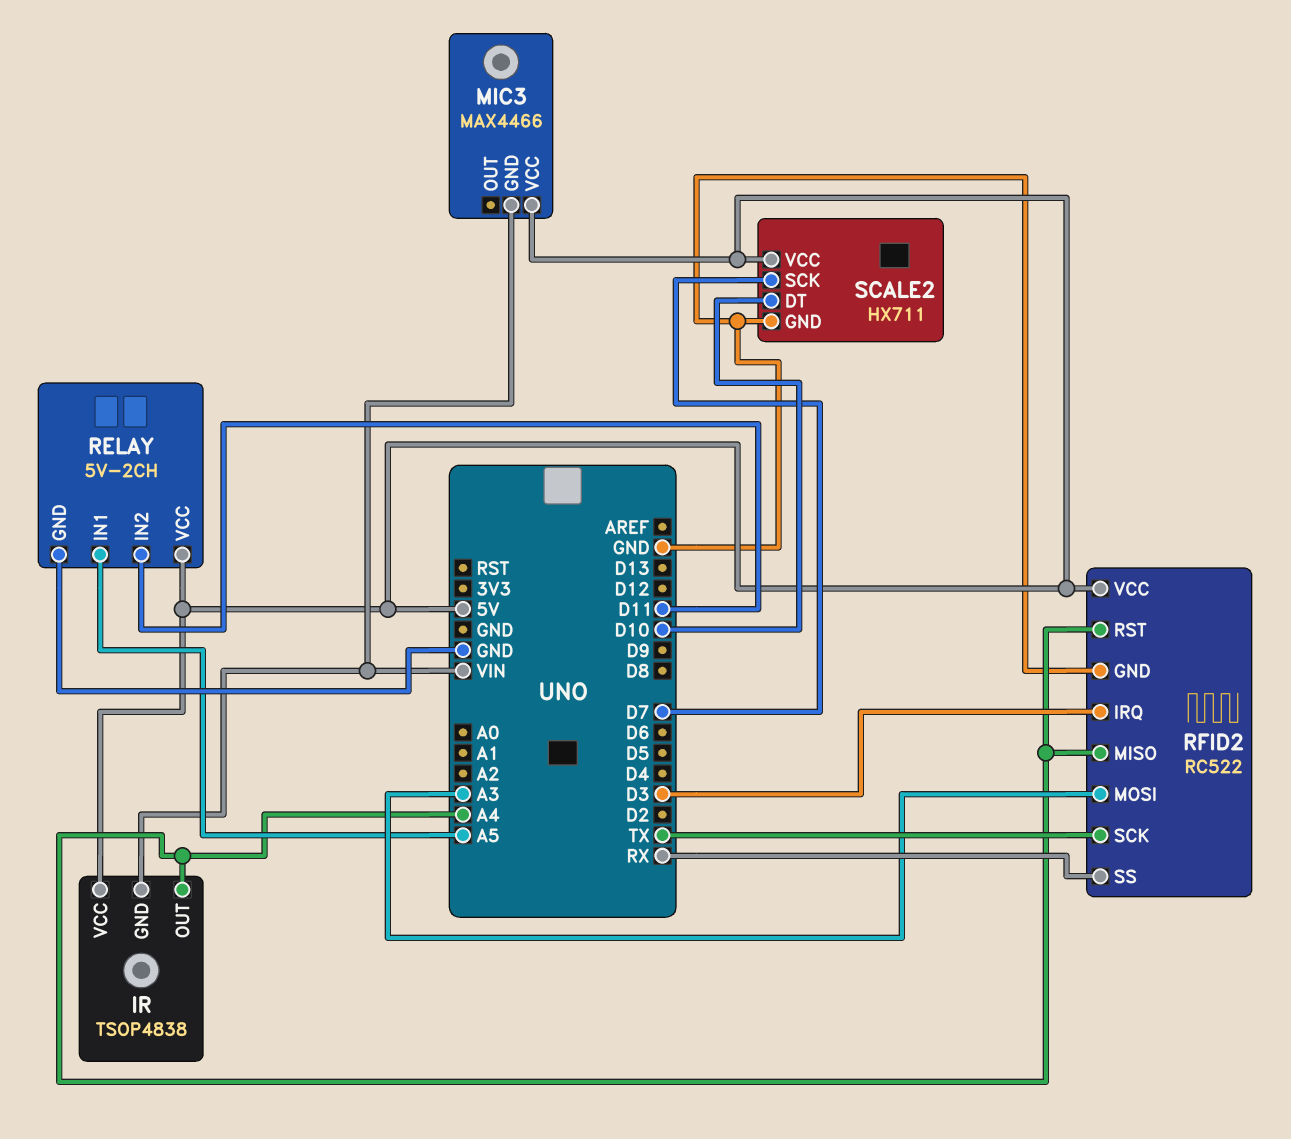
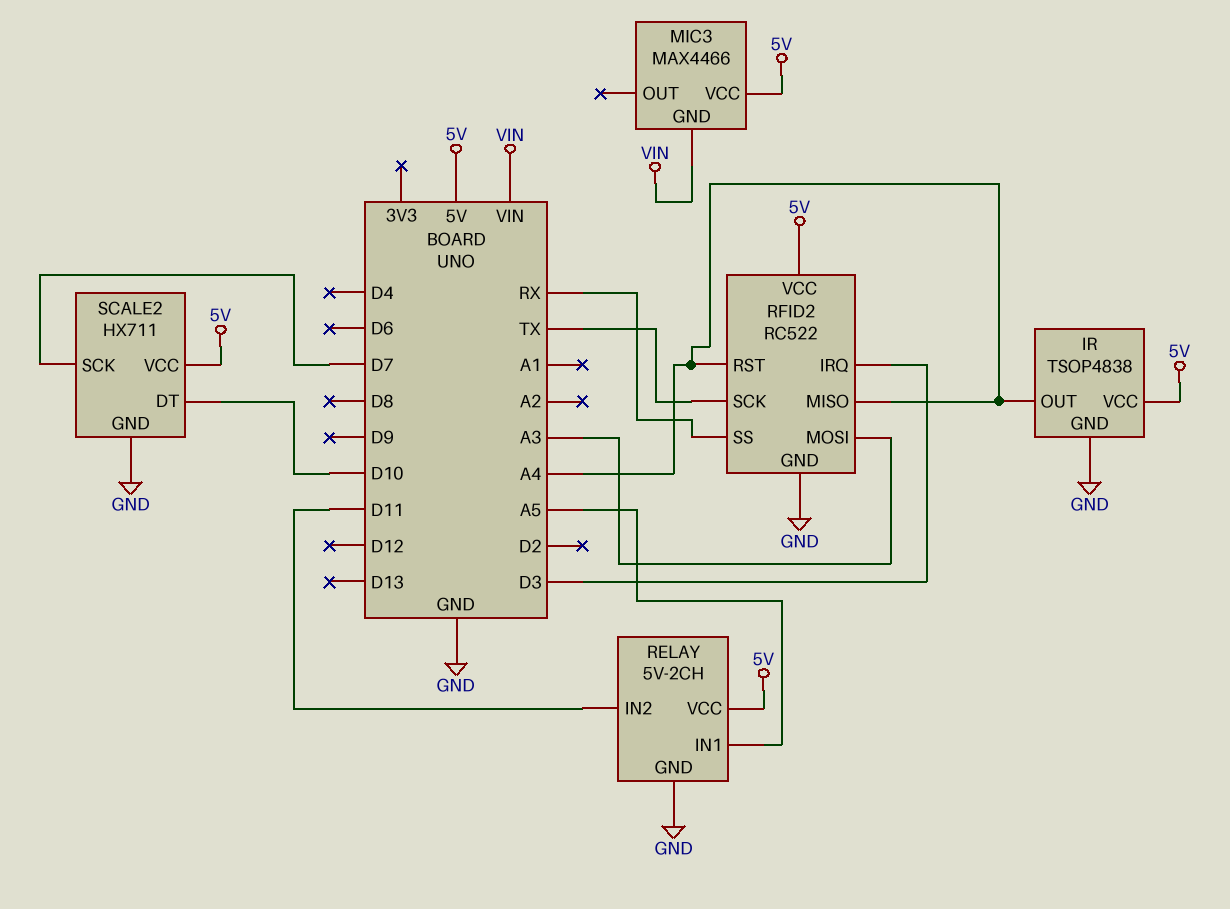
IR pin GND: VIN -> GND

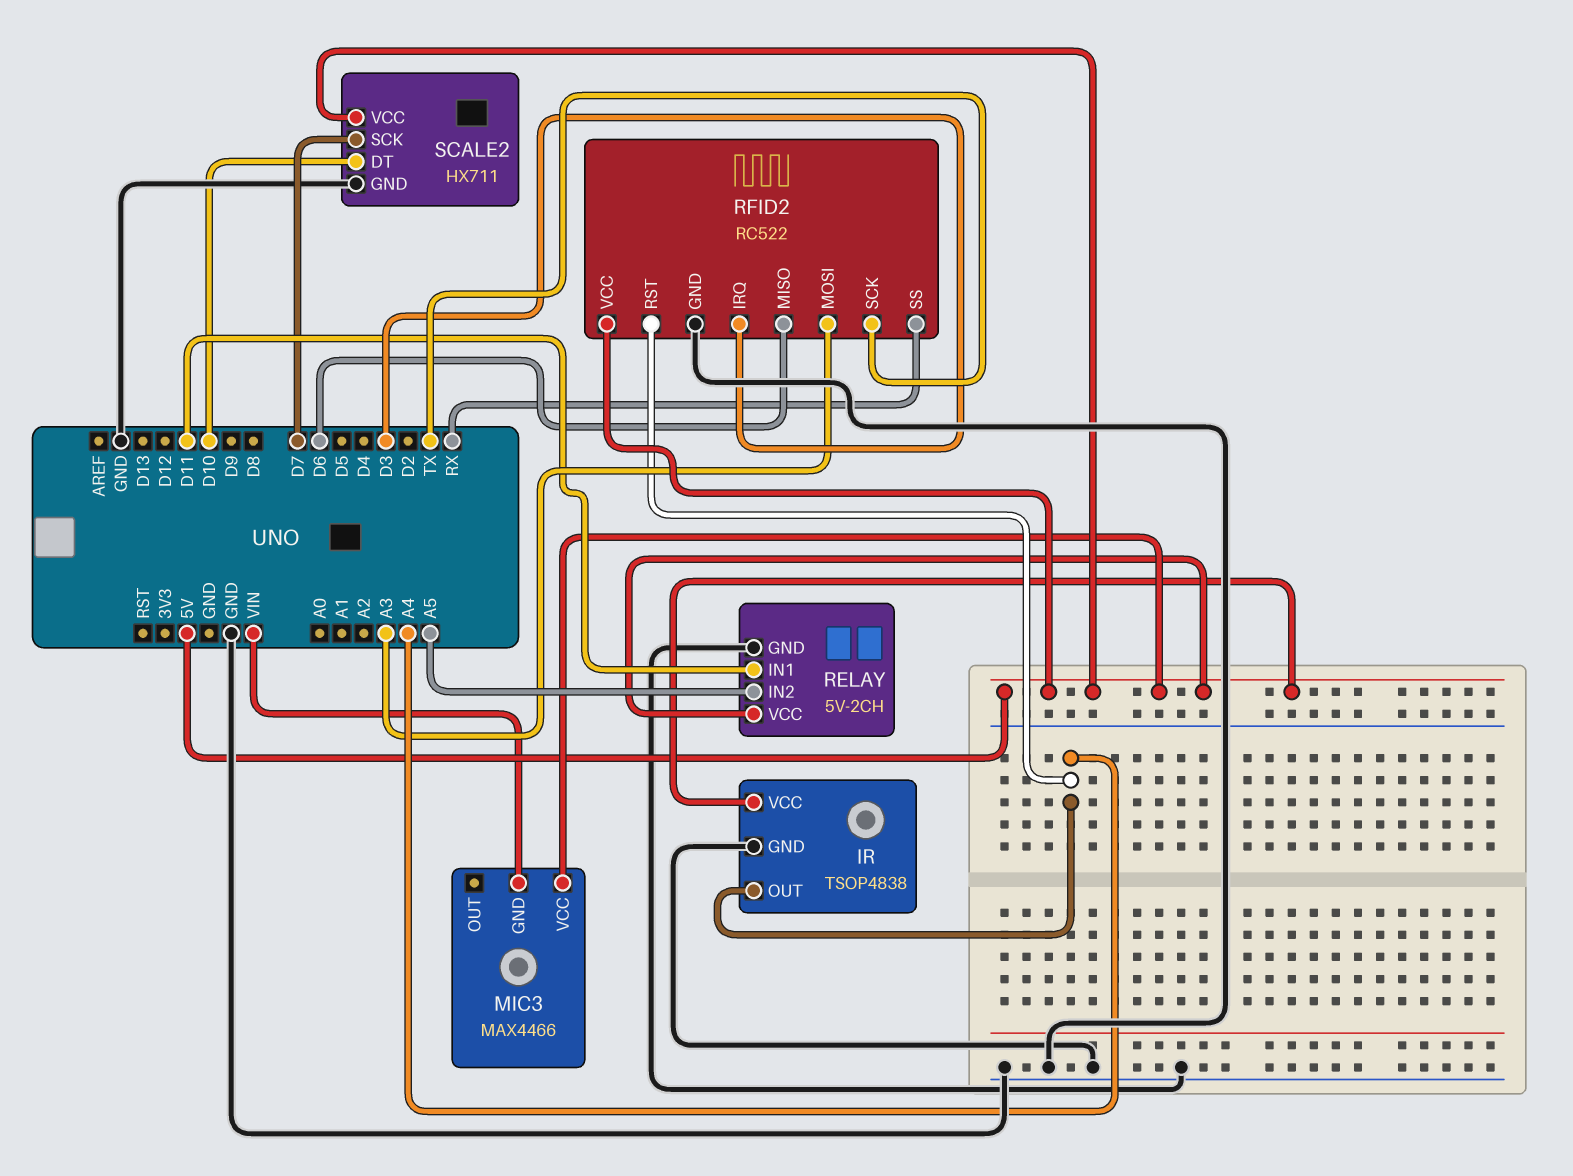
RELAY pin IN1: A5 -> D11
RELAY pin IN2: D11 -> A5
RFID2 pin MISO: A4 -> D6

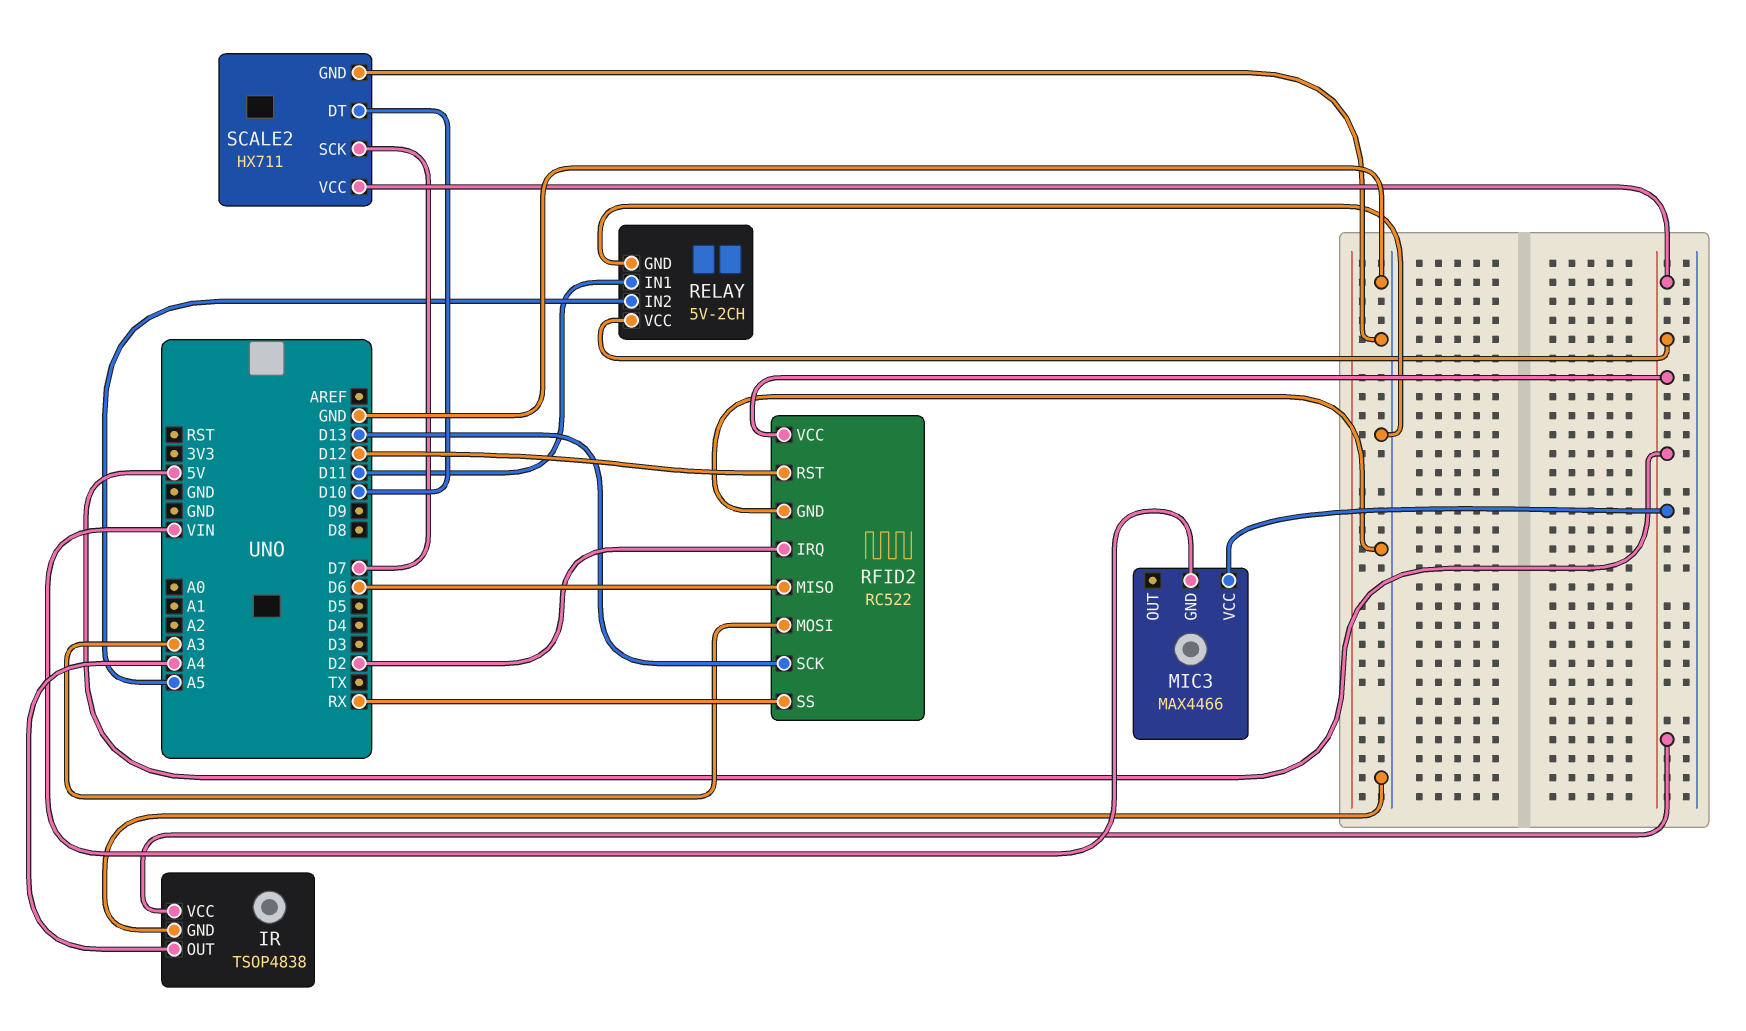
RFID2 pin IRQ: D3 -> D2
RFID2 pin RST: A4 -> D12
RFID2 pin SCK: TX -> D13

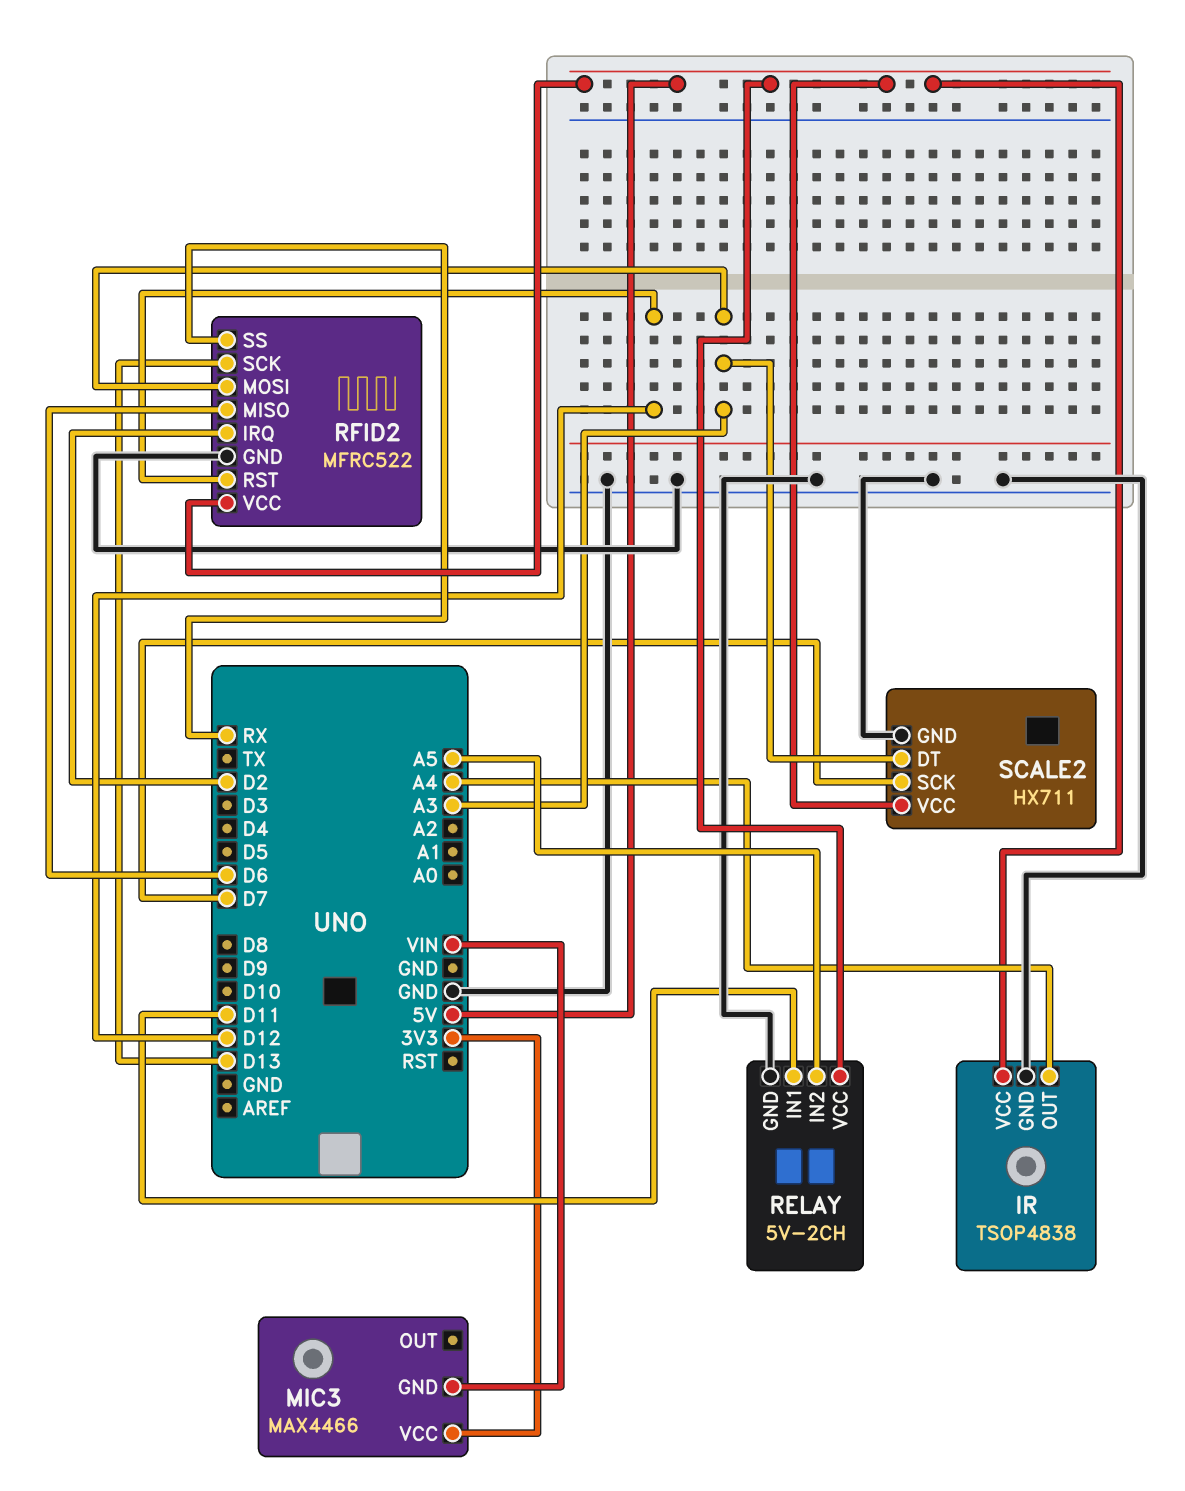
MIC3 pin VCC: 5V -> 3V3
RFID2: RC522 -> MFRC522
SCALE2 pin DT: D10 -> A3

